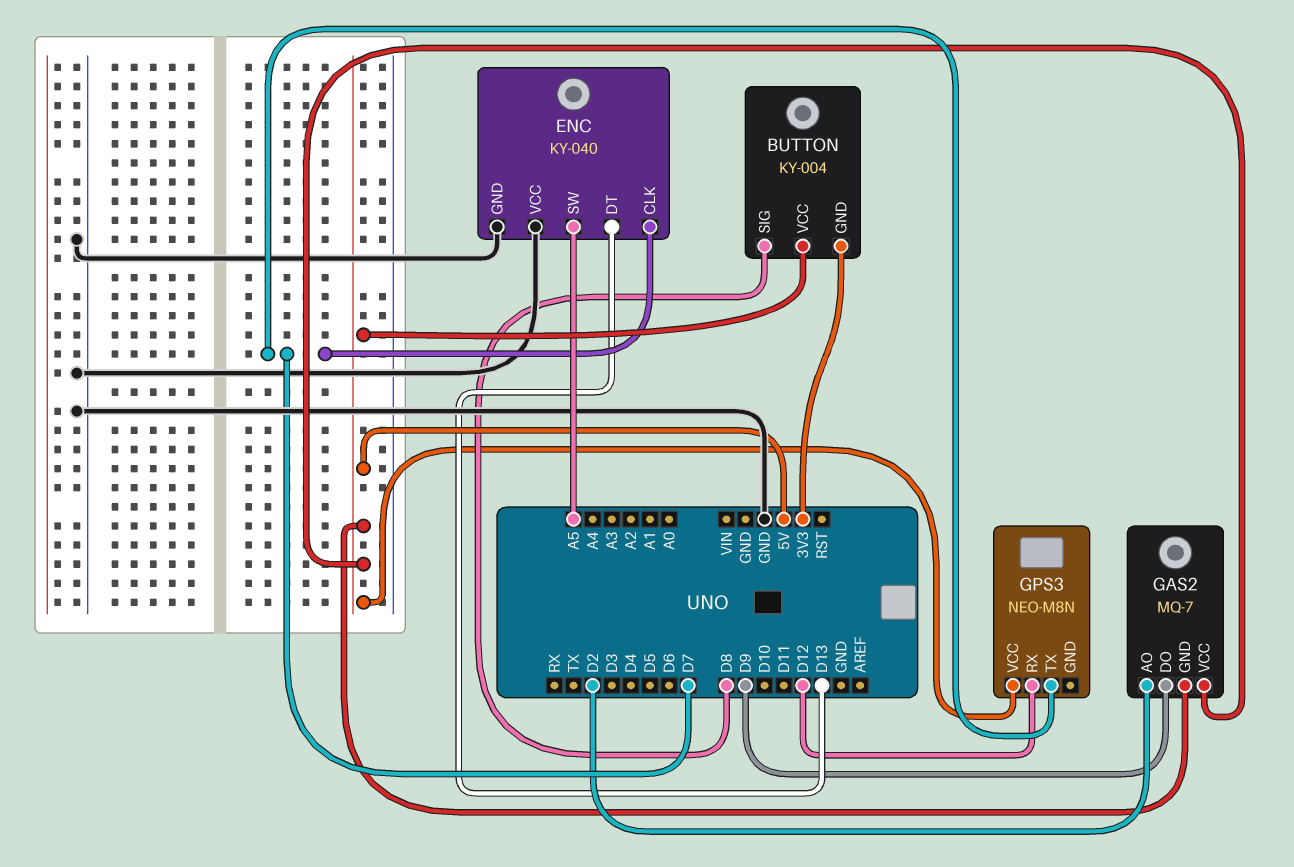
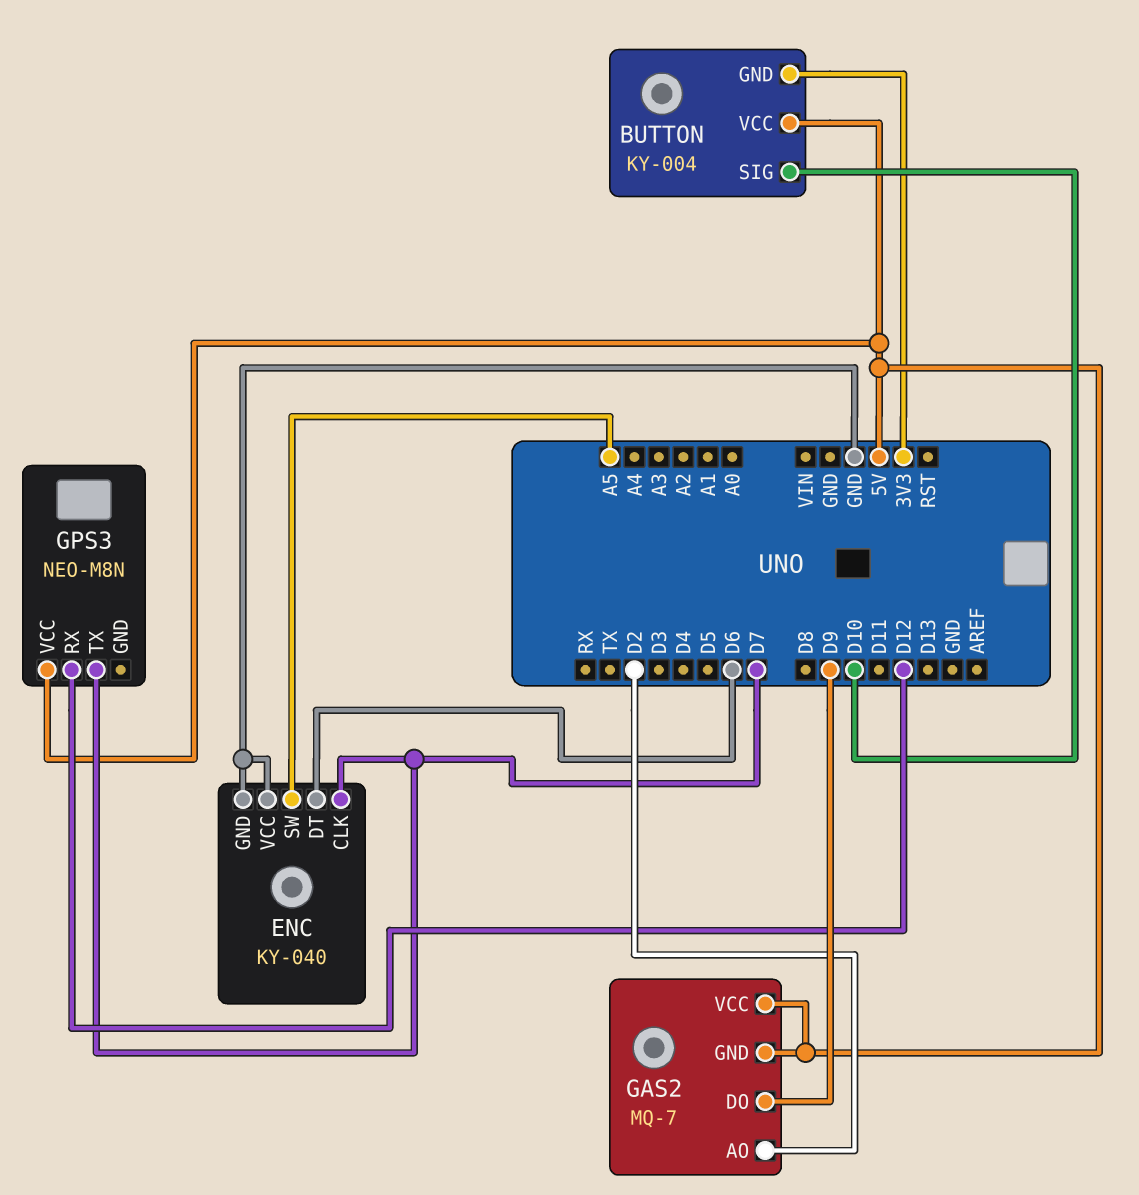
BUTTON pin SIG: D8 -> D10
ENC pin DT: D13 -> D6

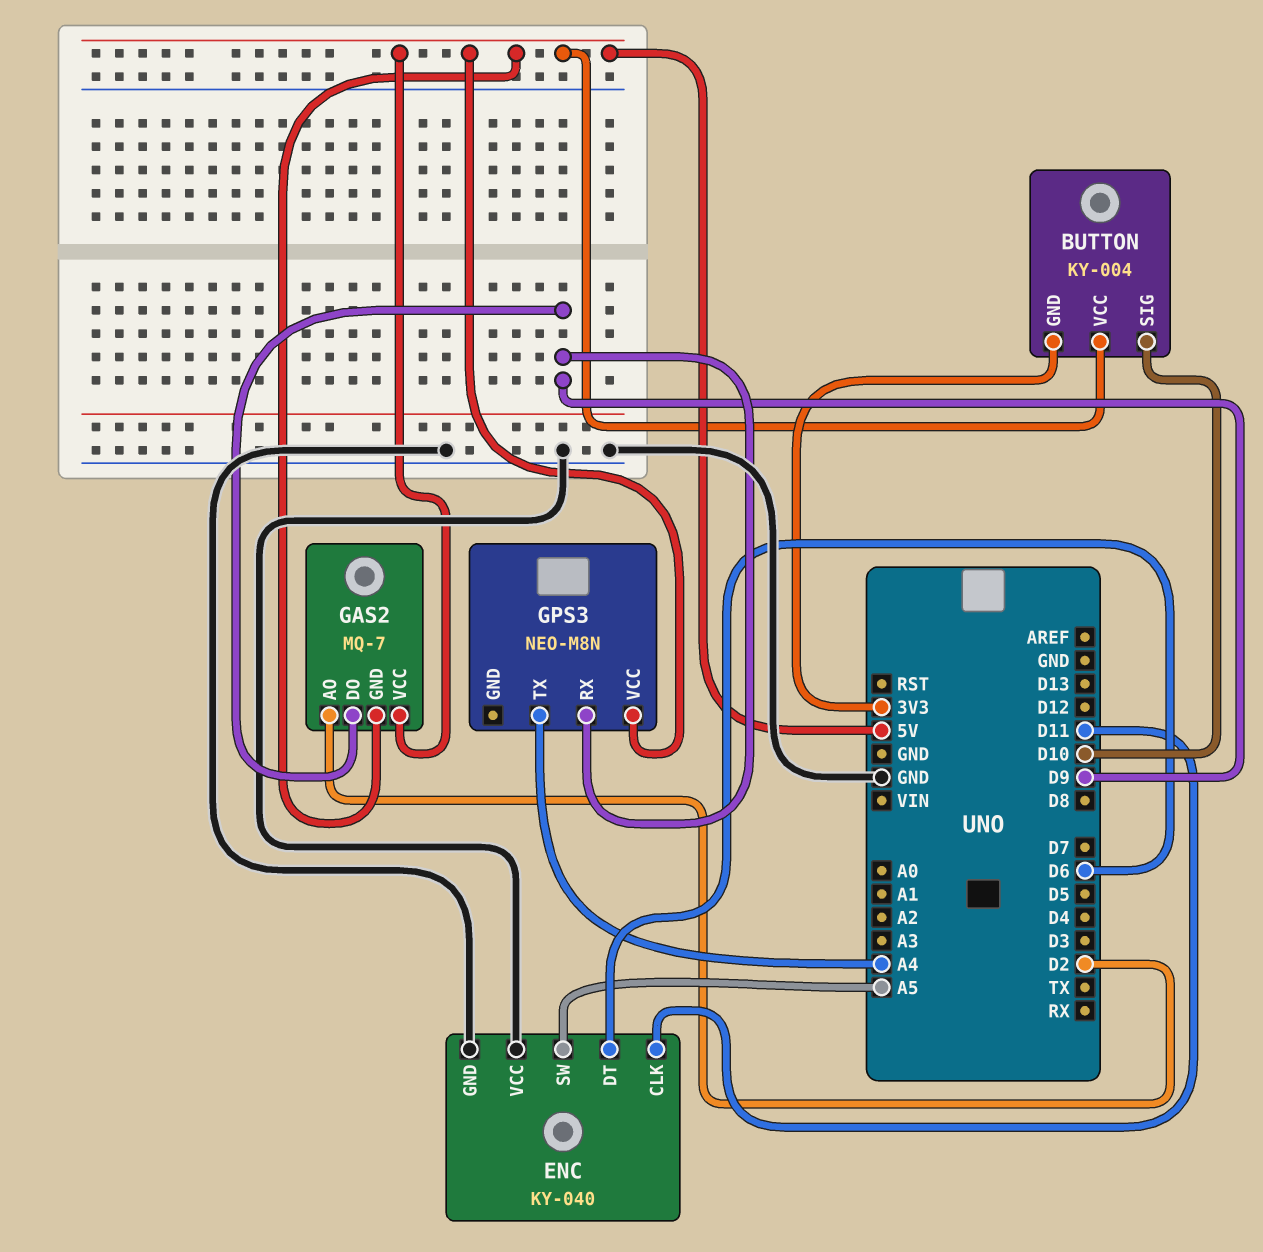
ENC pin CLK: D7 -> D11
GPS3 pin RX: D12 -> D9
GPS3 pin TX: D7 -> A4

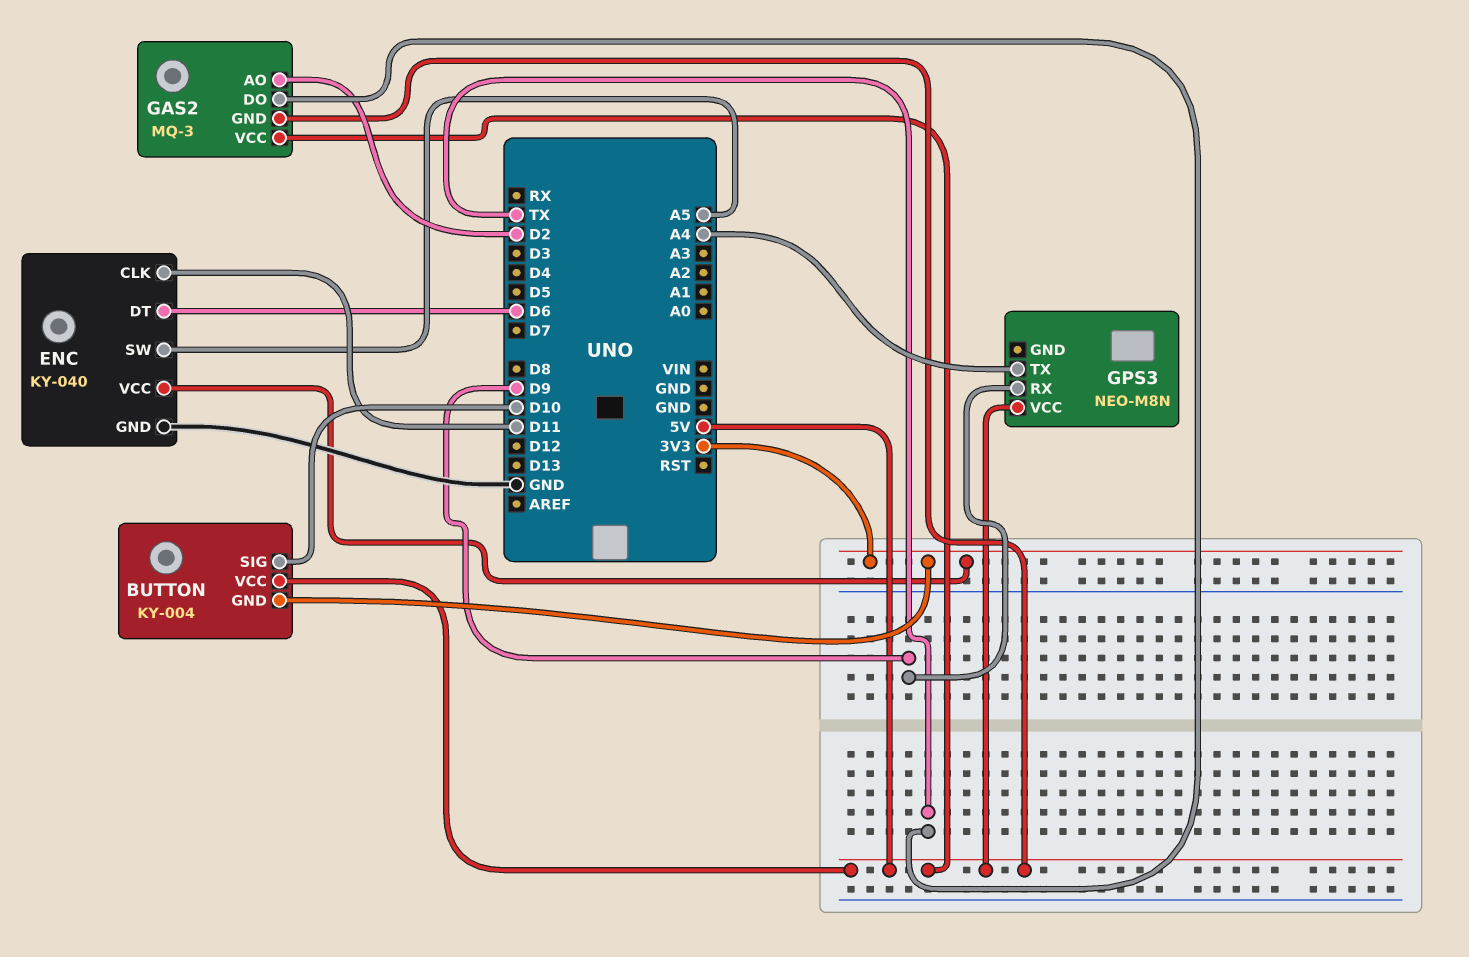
ENC pin VCC: GND -> 3V3
GAS2: MQ-7 -> MQ-3
GAS2 pin DO: D9 -> TX

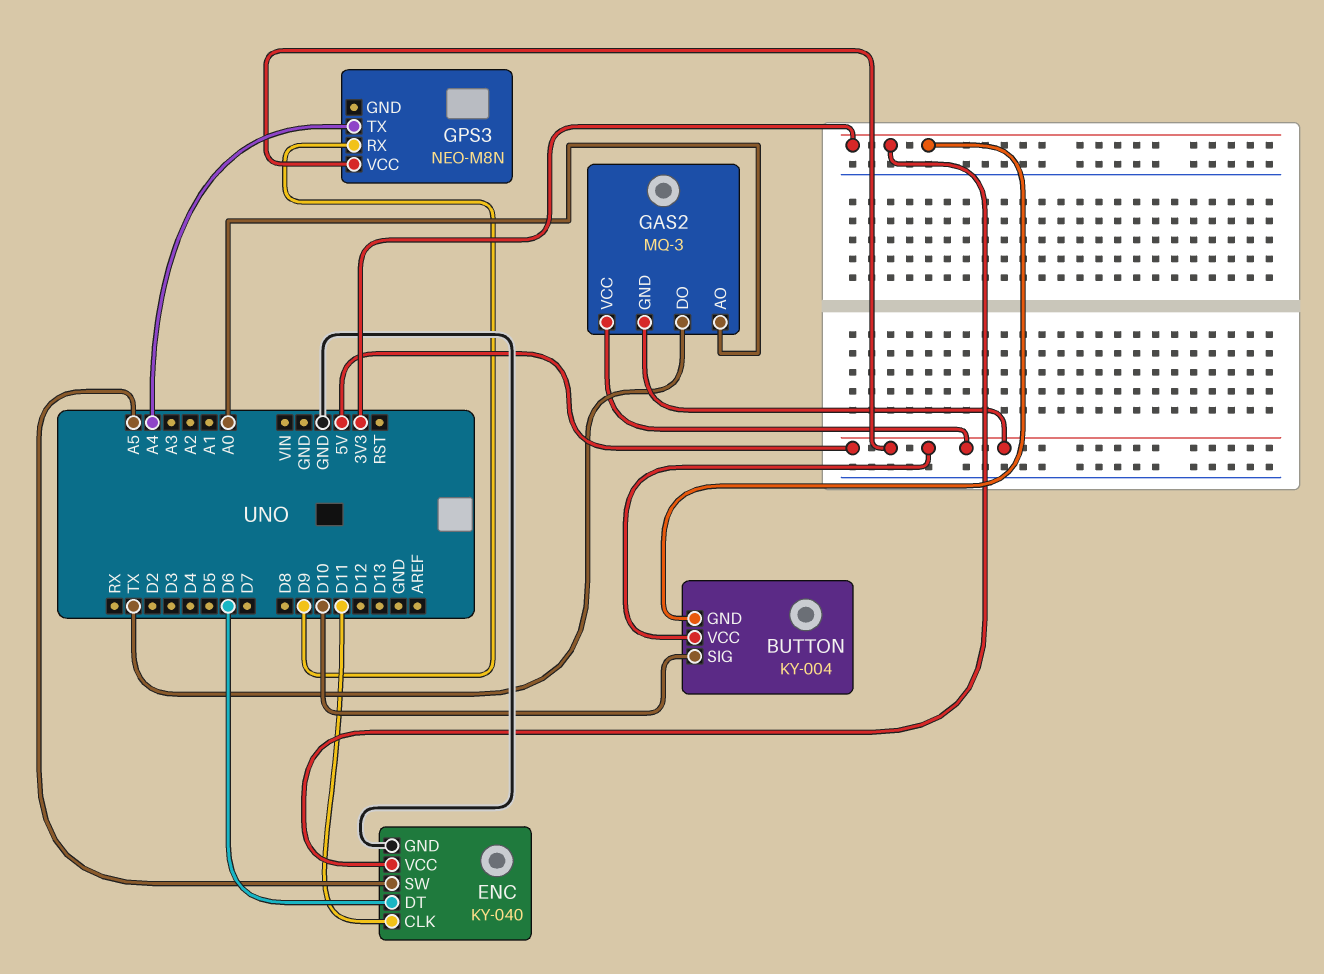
GAS2 pin AO: D2 -> A0

